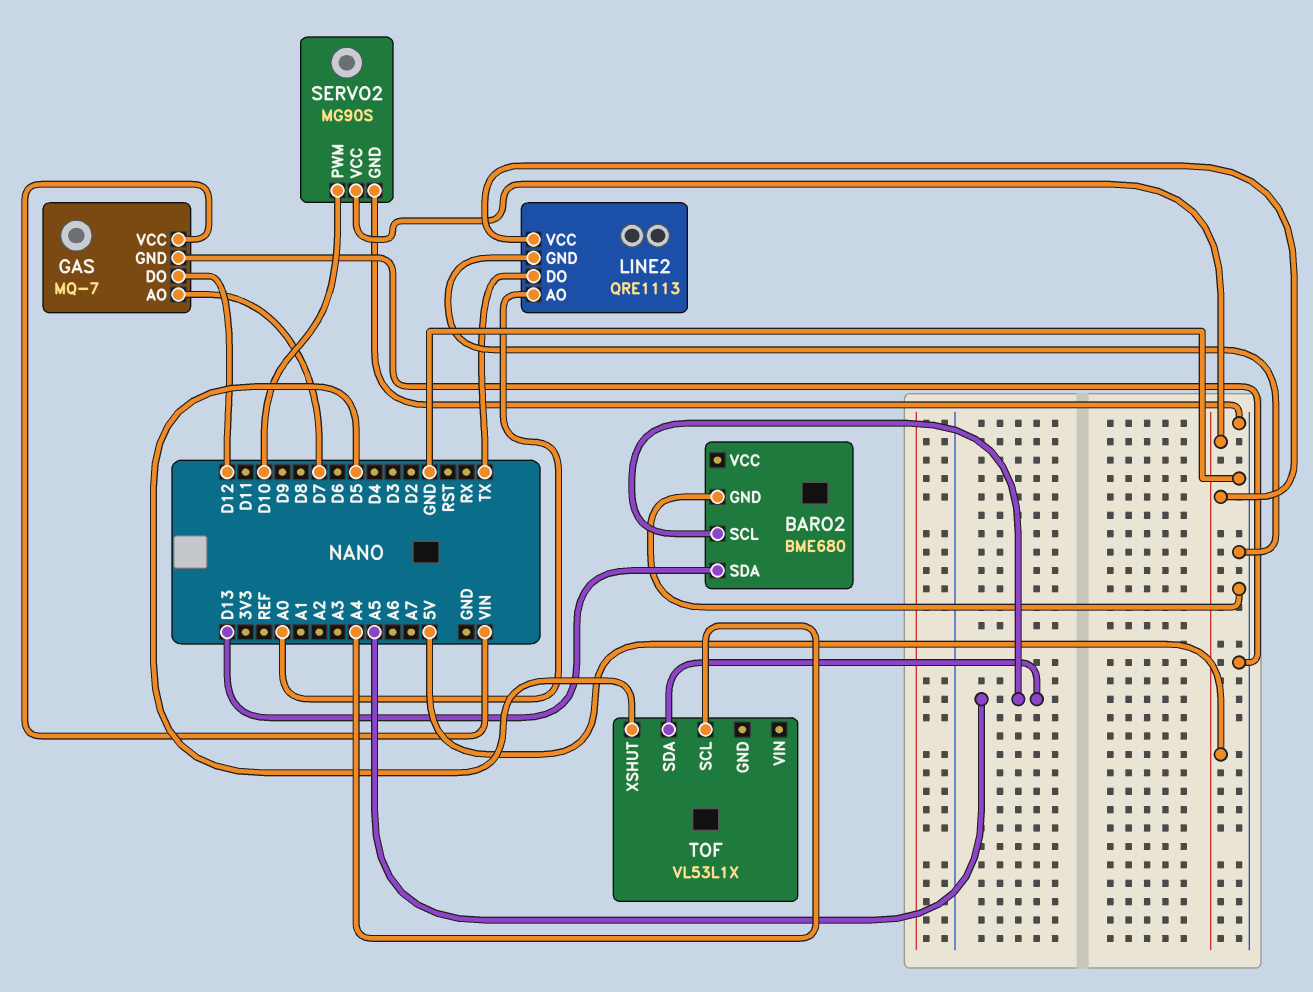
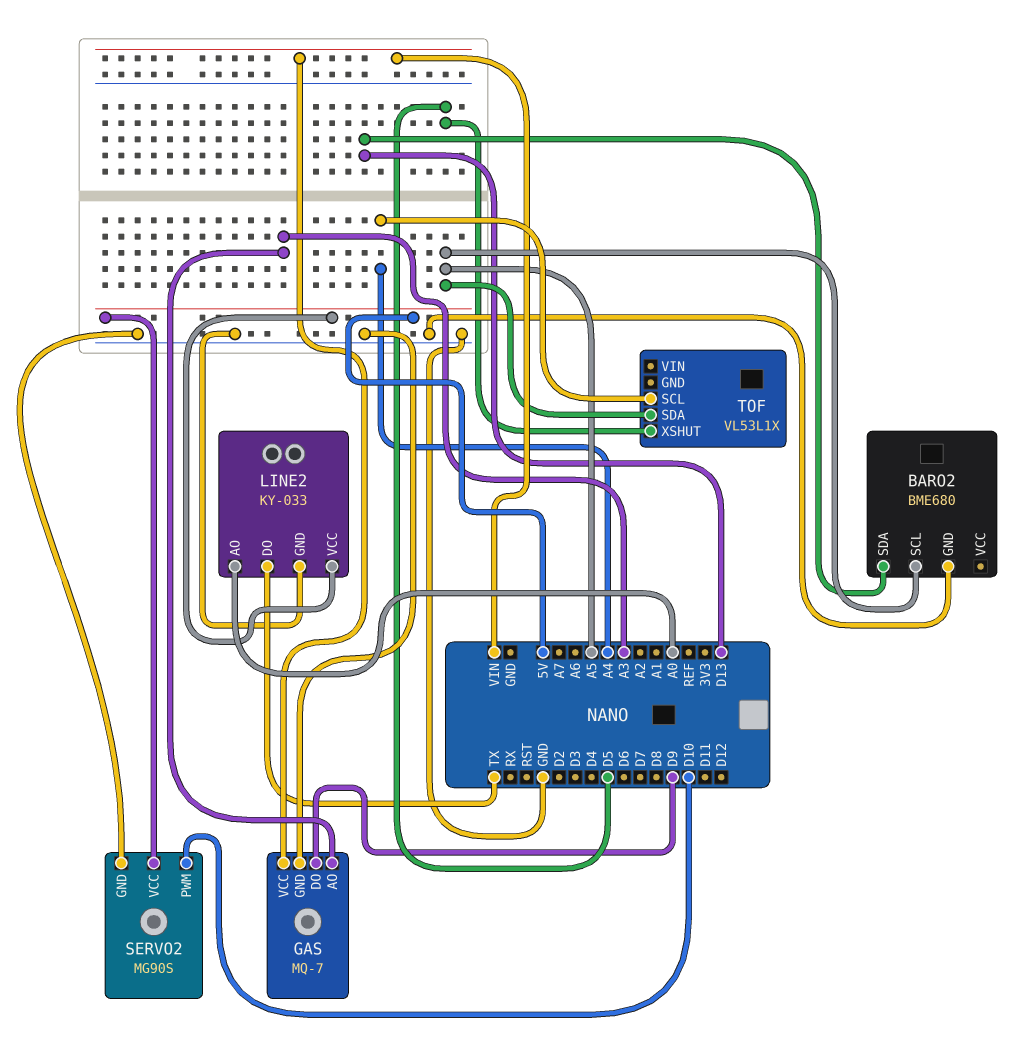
GAS pin AO: D7 -> A3
GAS pin DO: D12 -> D9
LINE2: QRE1113 -> KY-033

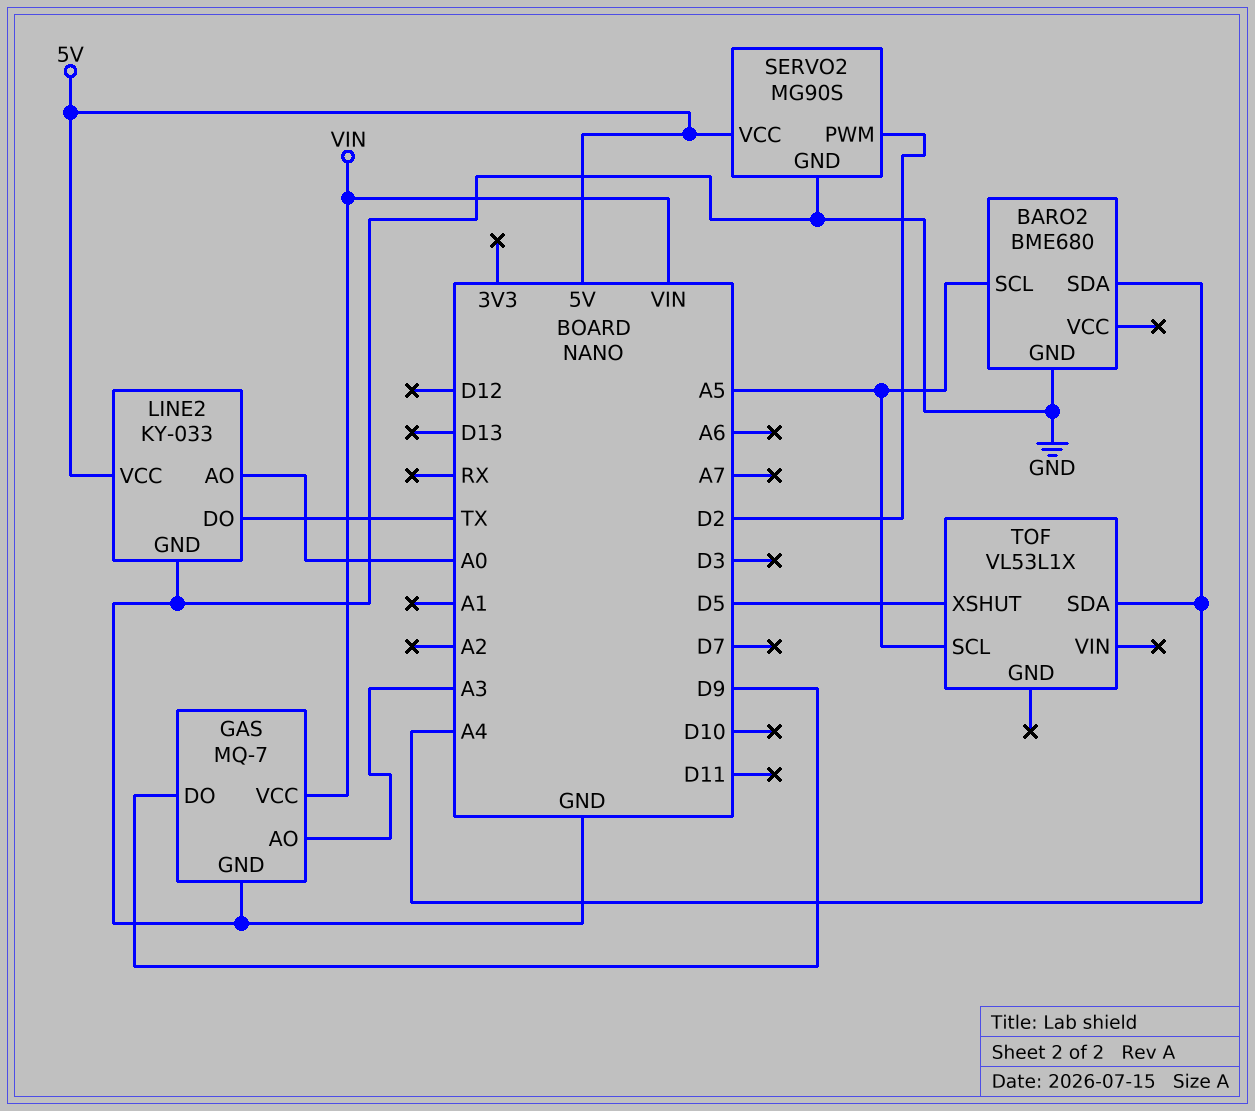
BARO2 pin SDA: D13 -> A4
SERVO2 pin PWM: D10 -> D2
TOF pin SCL: A4 -> A5
TOF pin SDA: A5 -> A4

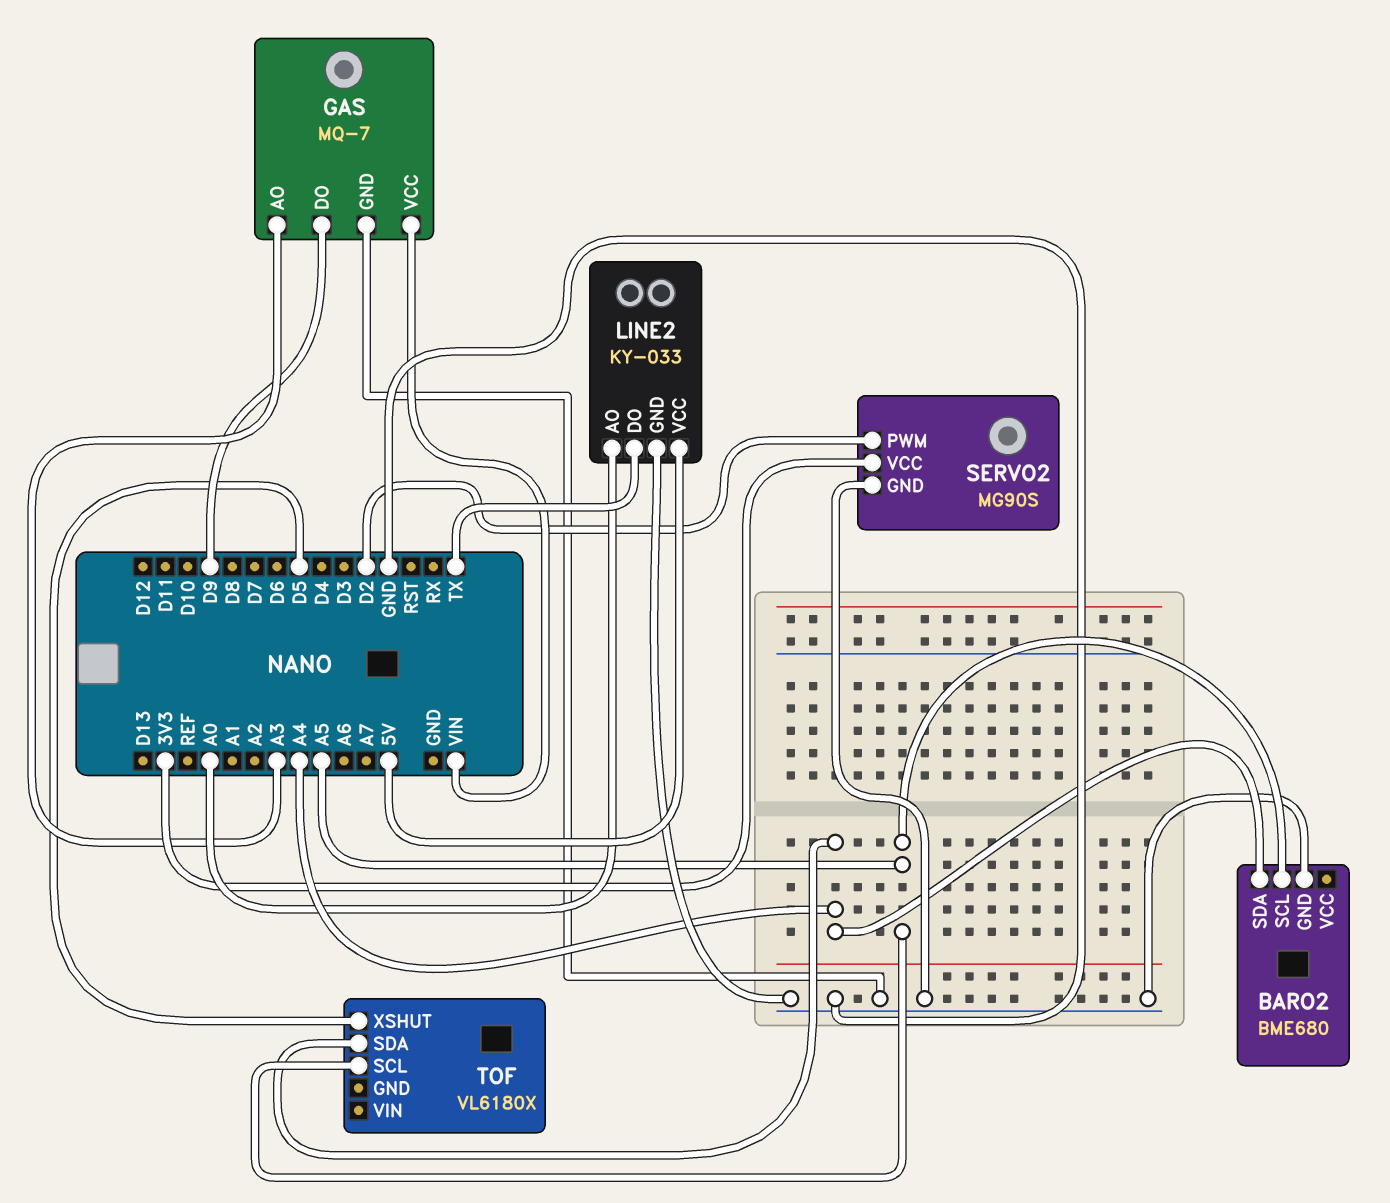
SERVO2 pin VCC: 5V -> 3V3
TOF: VL53L1X -> VL6180X

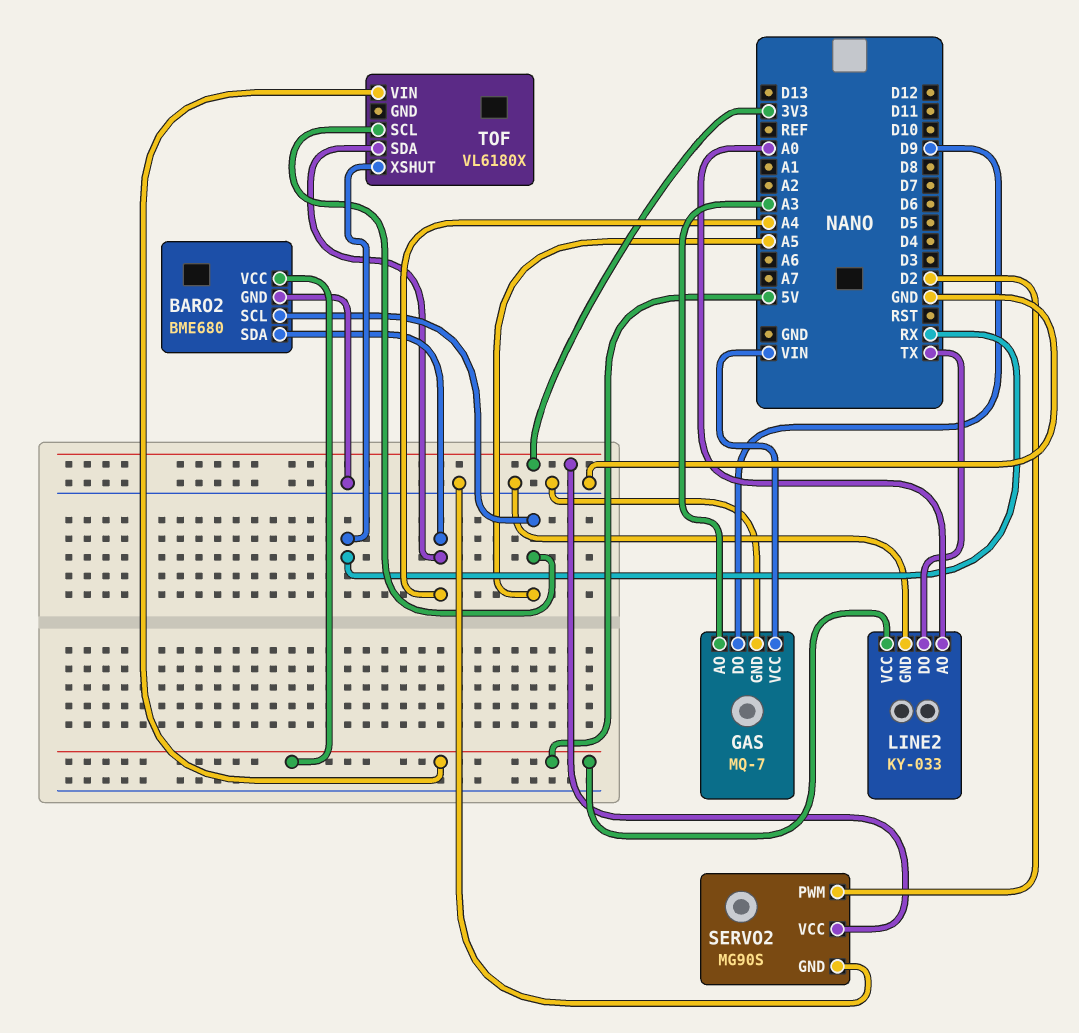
BARO2 pin VCC: none -> 5V
TOF pin VIN: none -> 5V
TOF pin XSHUT: D5 -> RX

